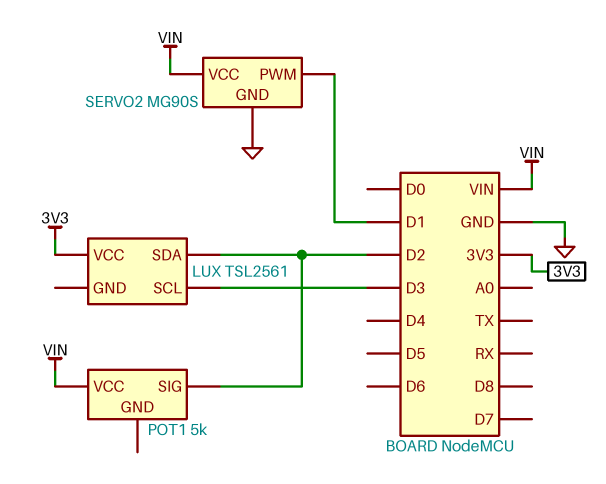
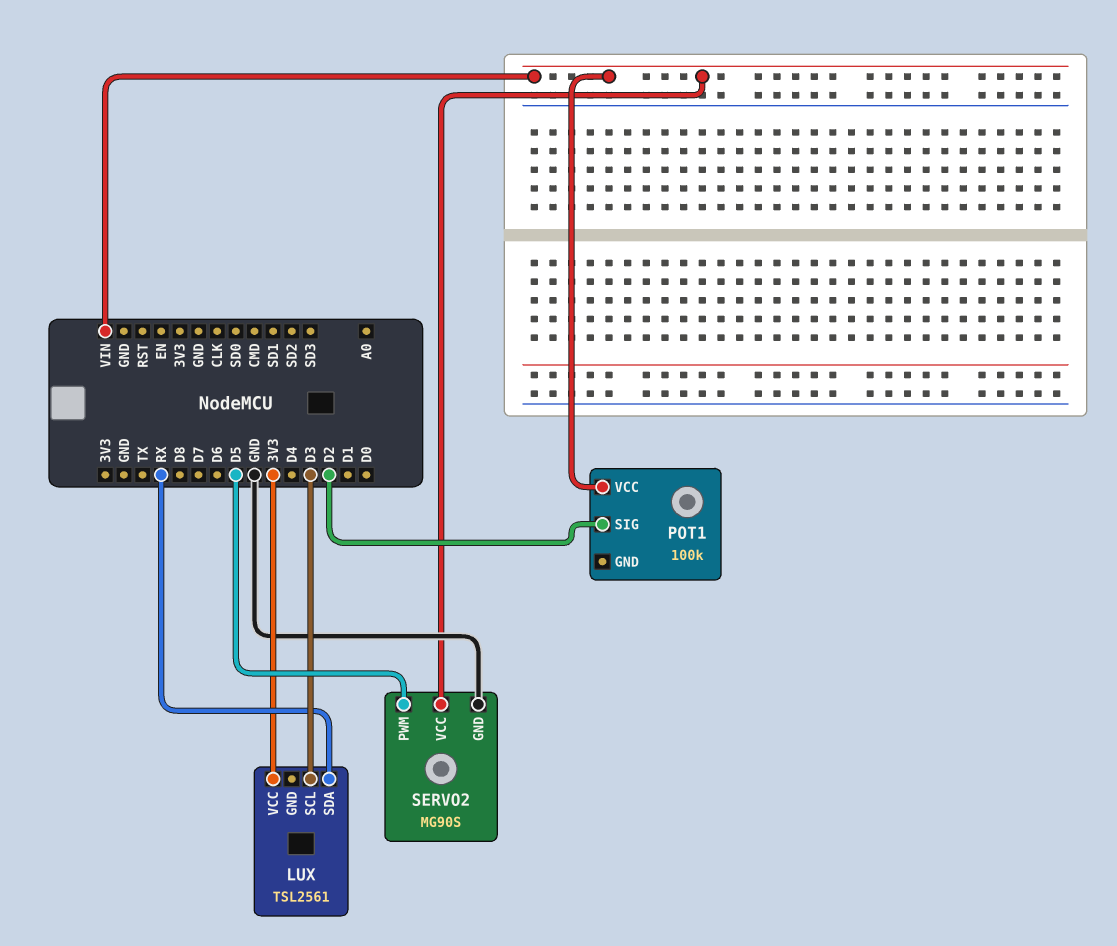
LUX pin SDA: D2 -> RX
POT1: 5k -> 100k
SERVO2 pin PWM: D1 -> D5

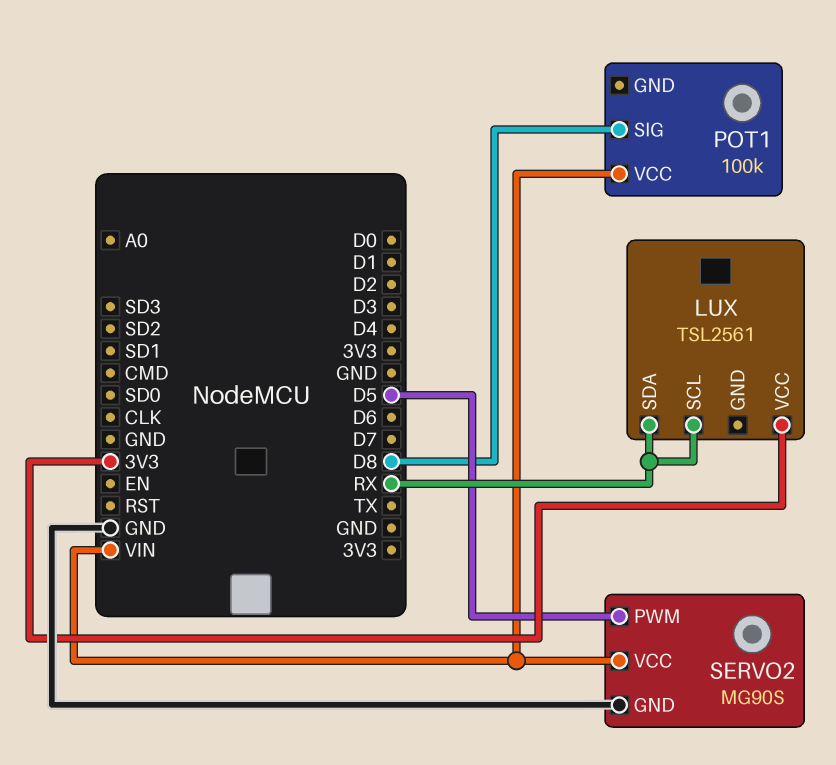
LUX pin SCL: D3 -> RX
POT1 pin SIG: D2 -> D8

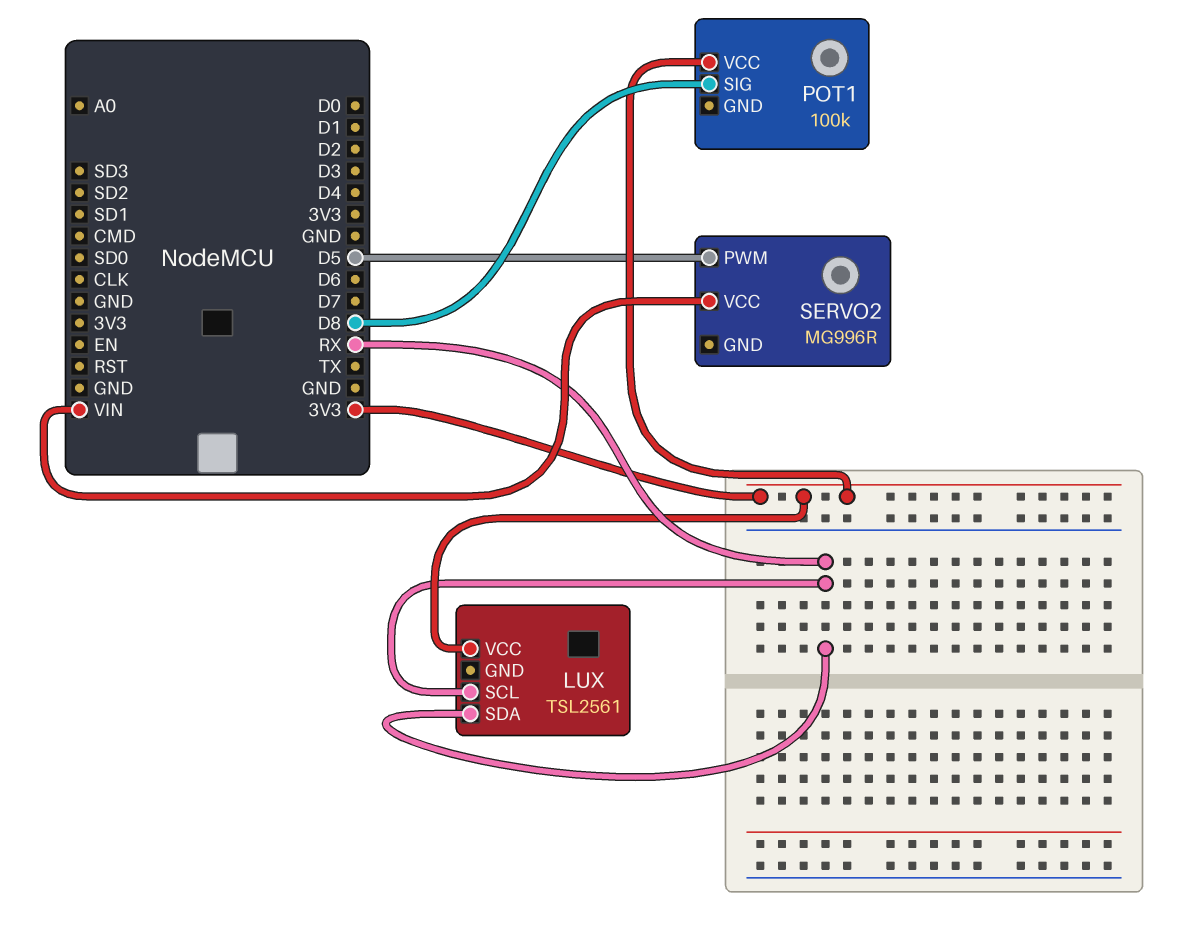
POT1 pin VCC: VIN -> 3V3
SERVO2: MG90S -> MG996R
SERVO2 pin GND: GND -> none

